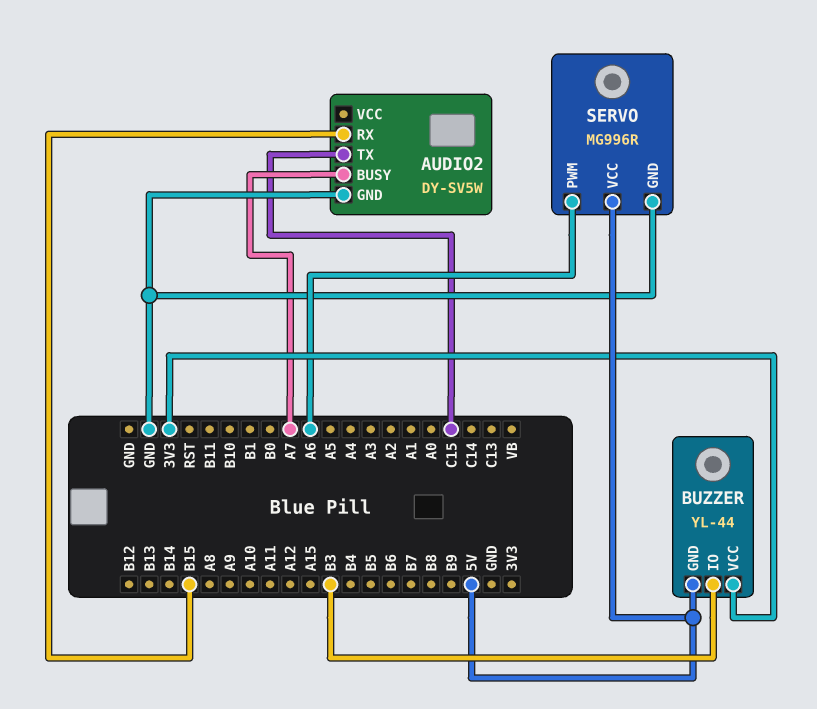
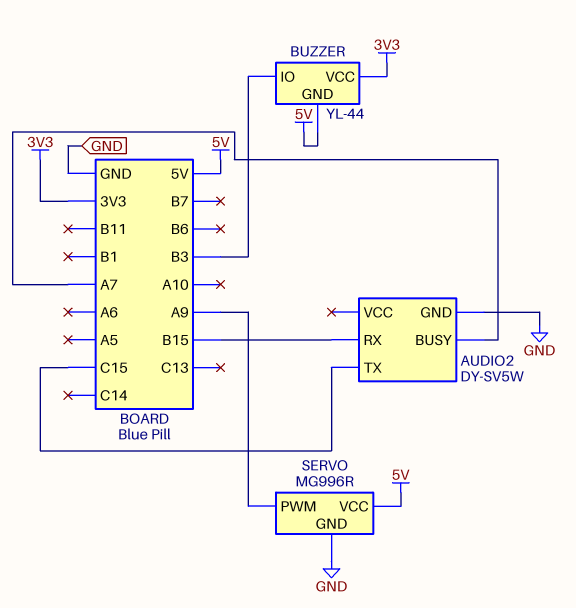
SERVO pin PWM: A6 -> A9

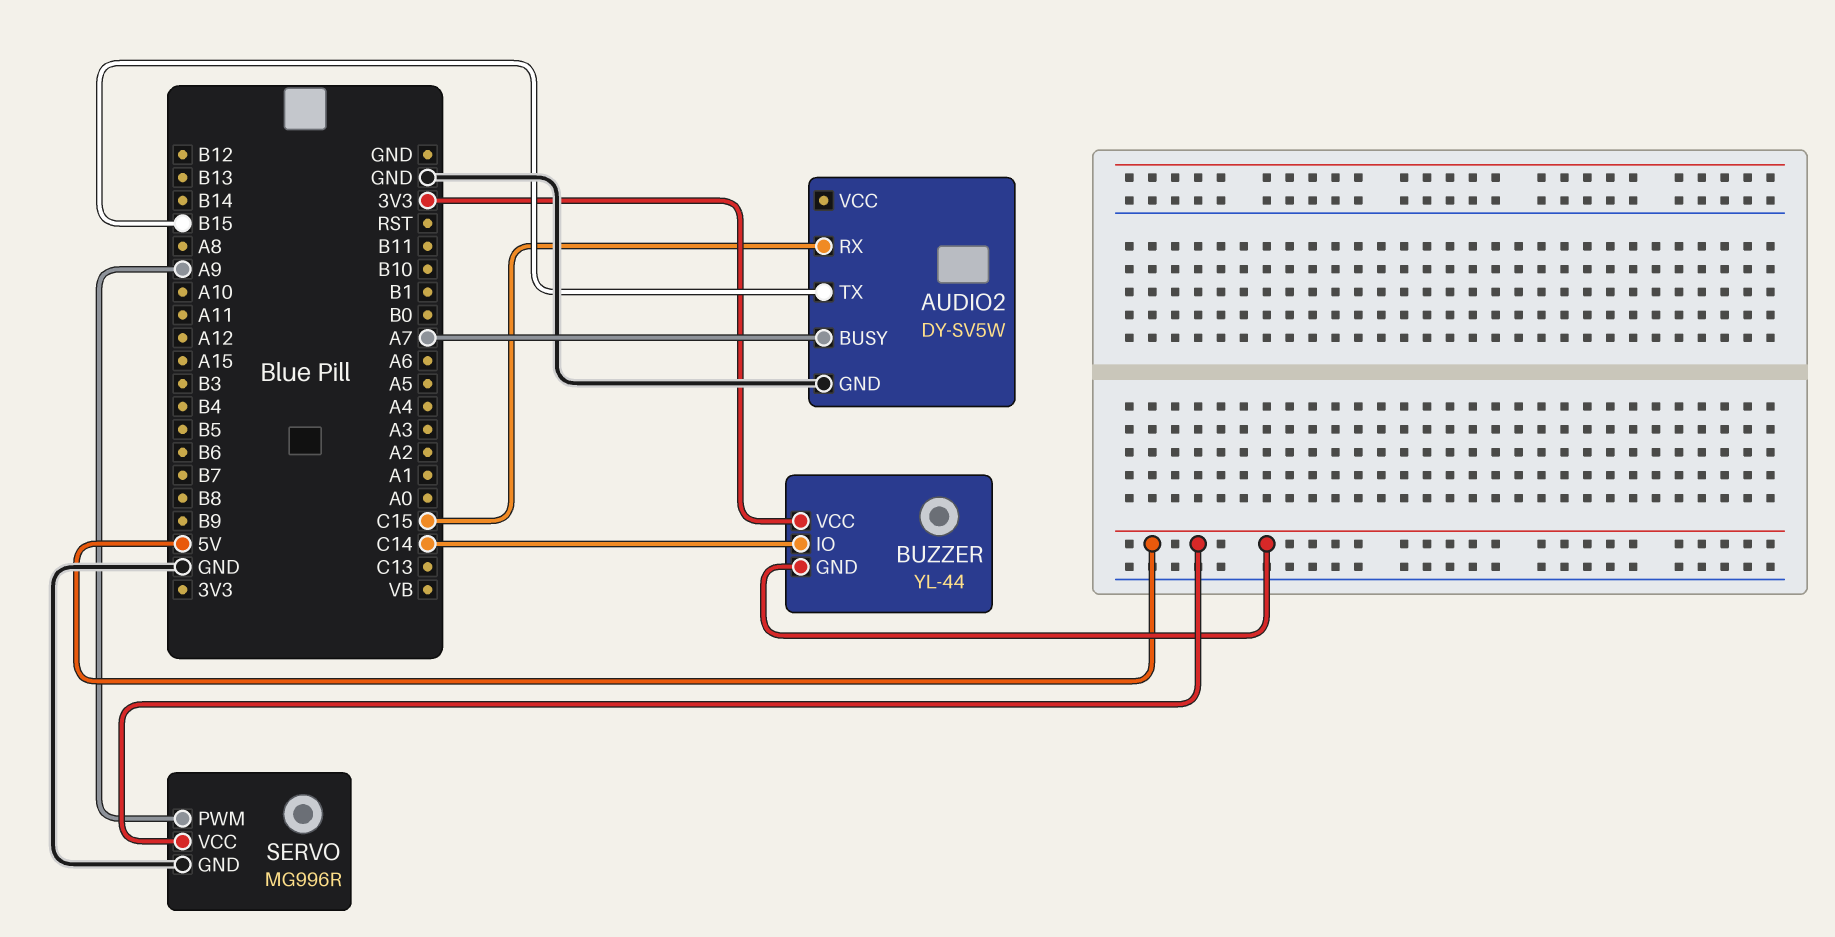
AUDIO2 pin RX: B15 -> C15
AUDIO2 pin TX: C15 -> B15
BUZZER pin IO: B3 -> C14

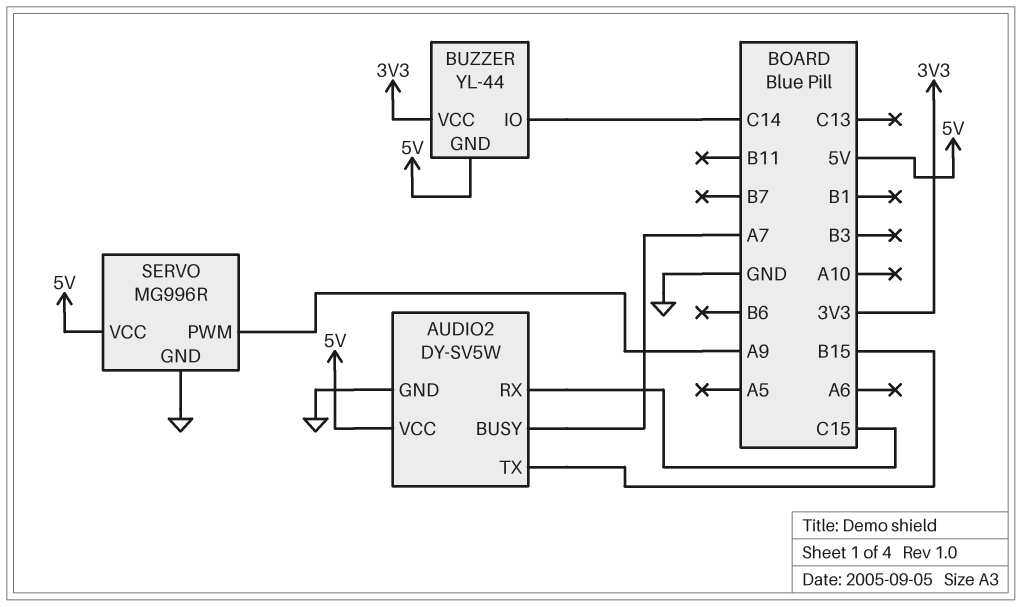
AUDIO2 pin VCC: none -> 5V

